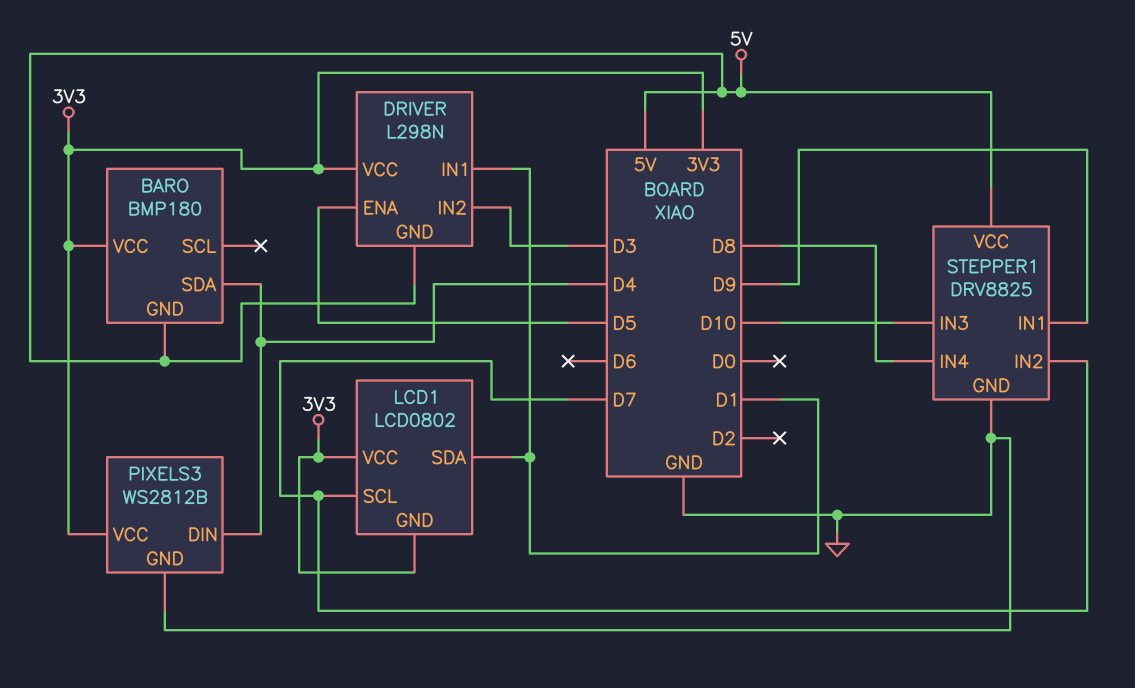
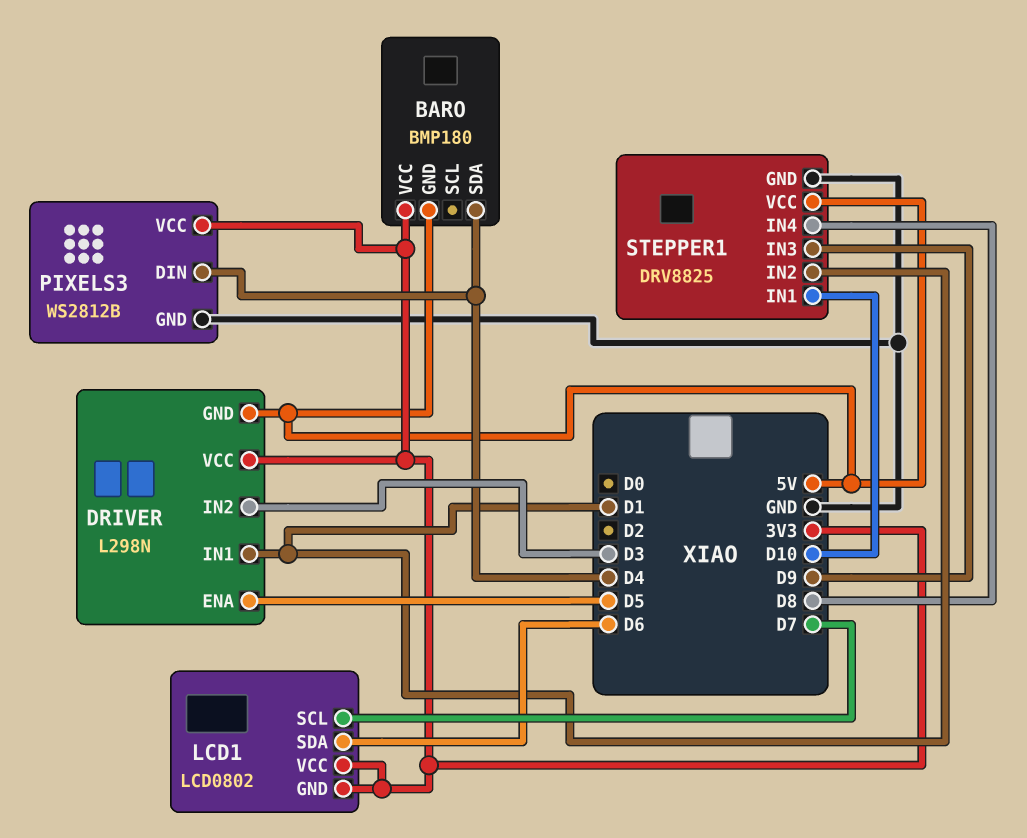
LCD1 pin SDA: D1 -> D6
STEPPER1 pin IN1: D9 -> D10
STEPPER1 pin IN2: D7 -> D1
STEPPER1 pin IN3: D10 -> D9

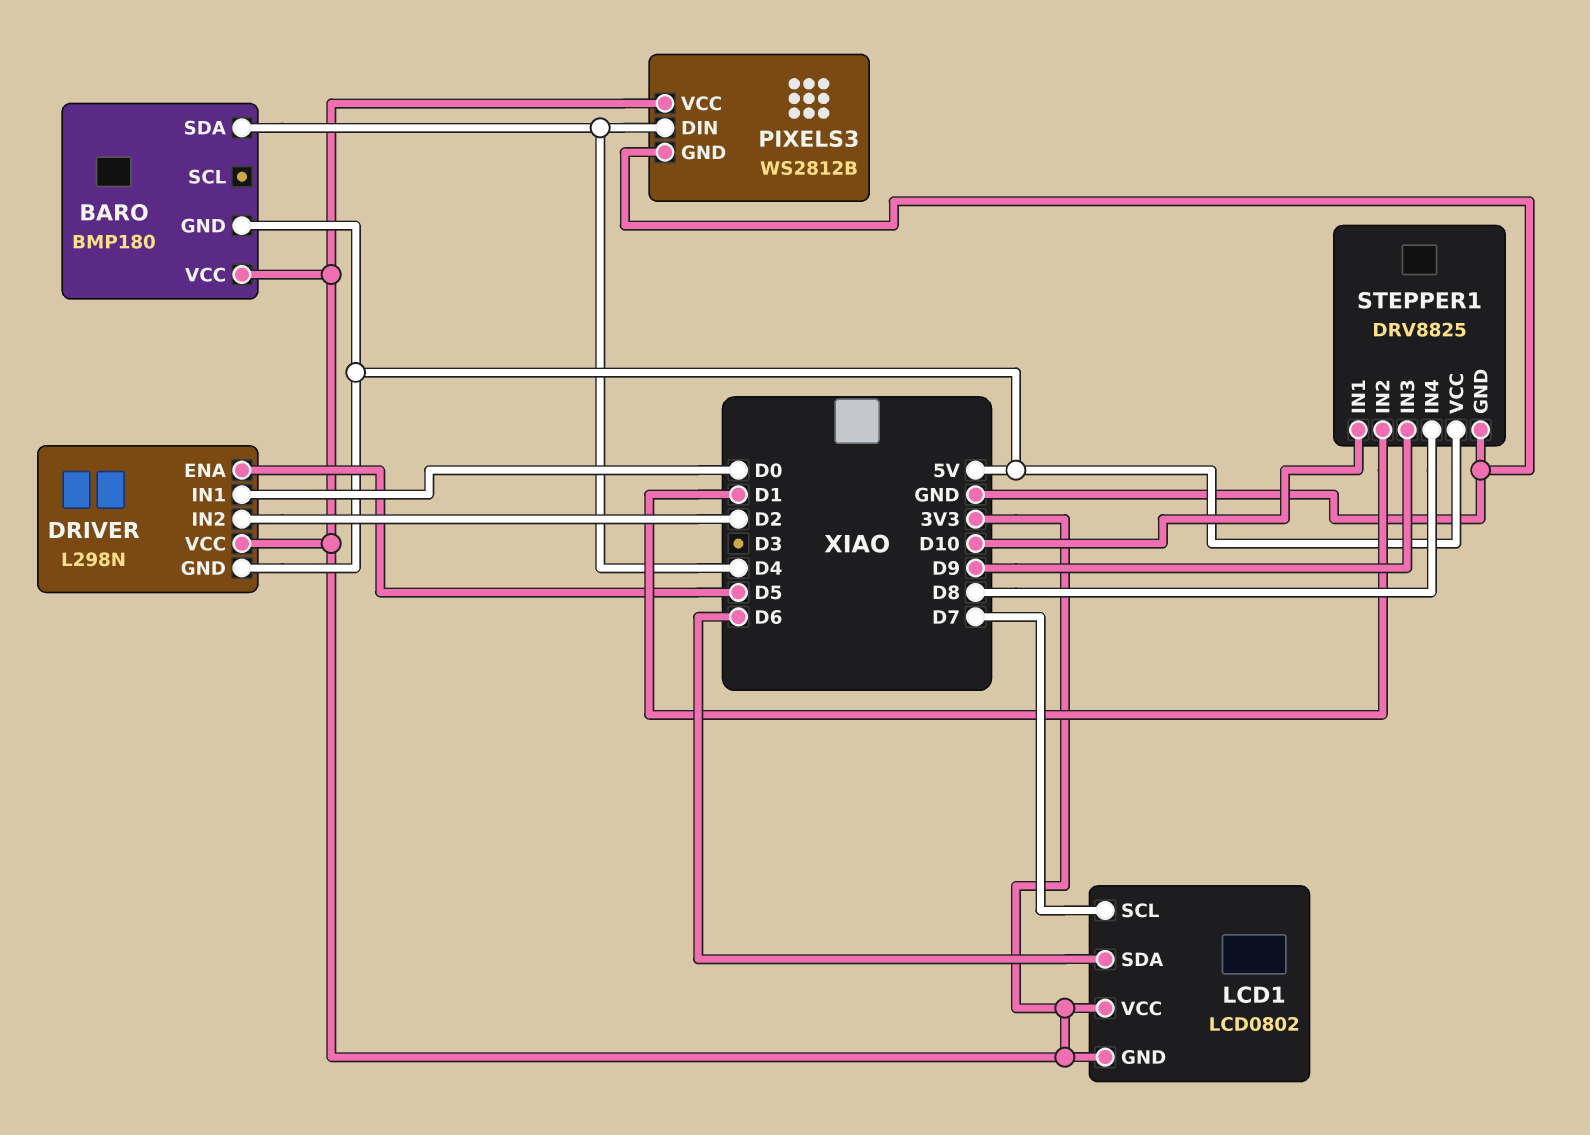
DRIVER pin IN1: D1 -> D0
DRIVER pin IN2: D3 -> D2

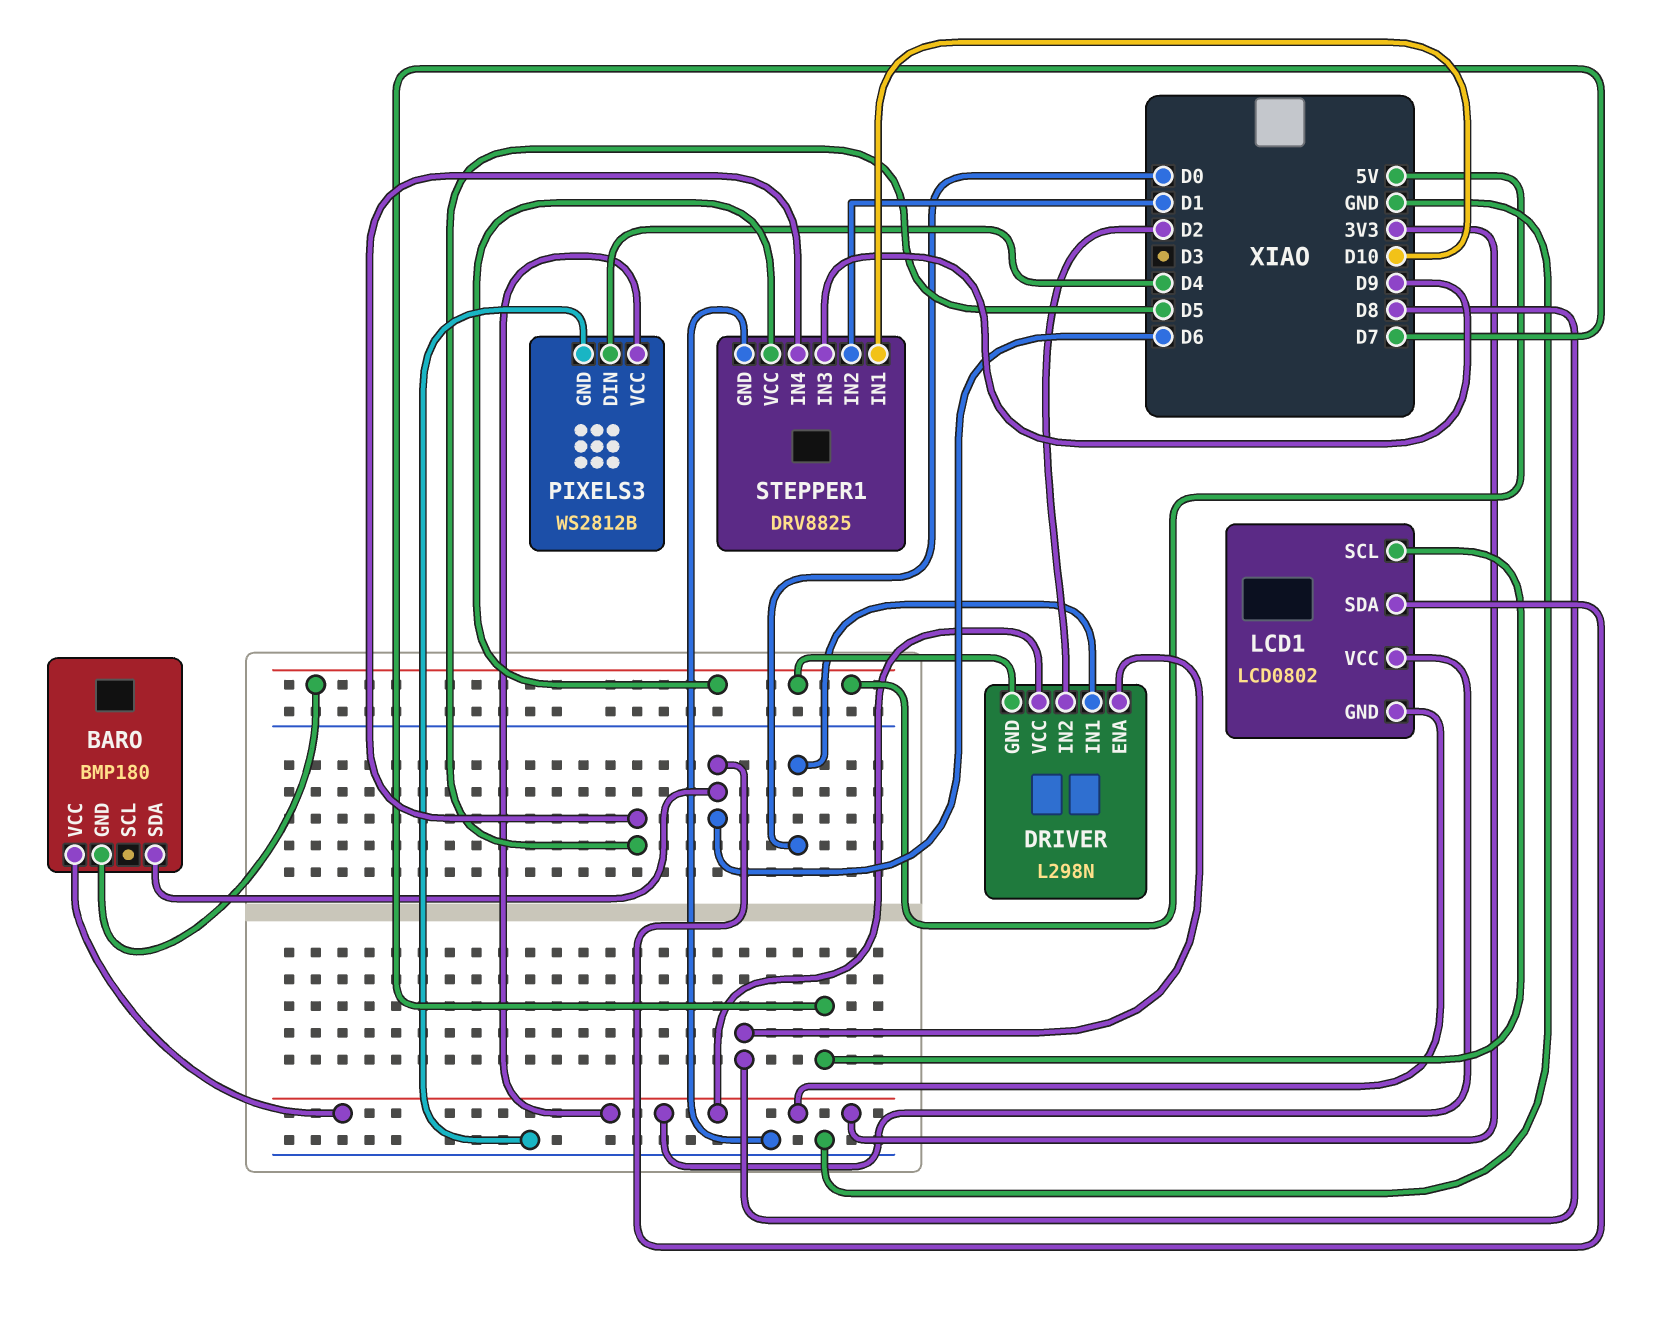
BARO pin SDA: D4 -> D6
DRIVER pin ENA: D5 -> D8
STEPPER1 pin IN4: D8 -> D5

